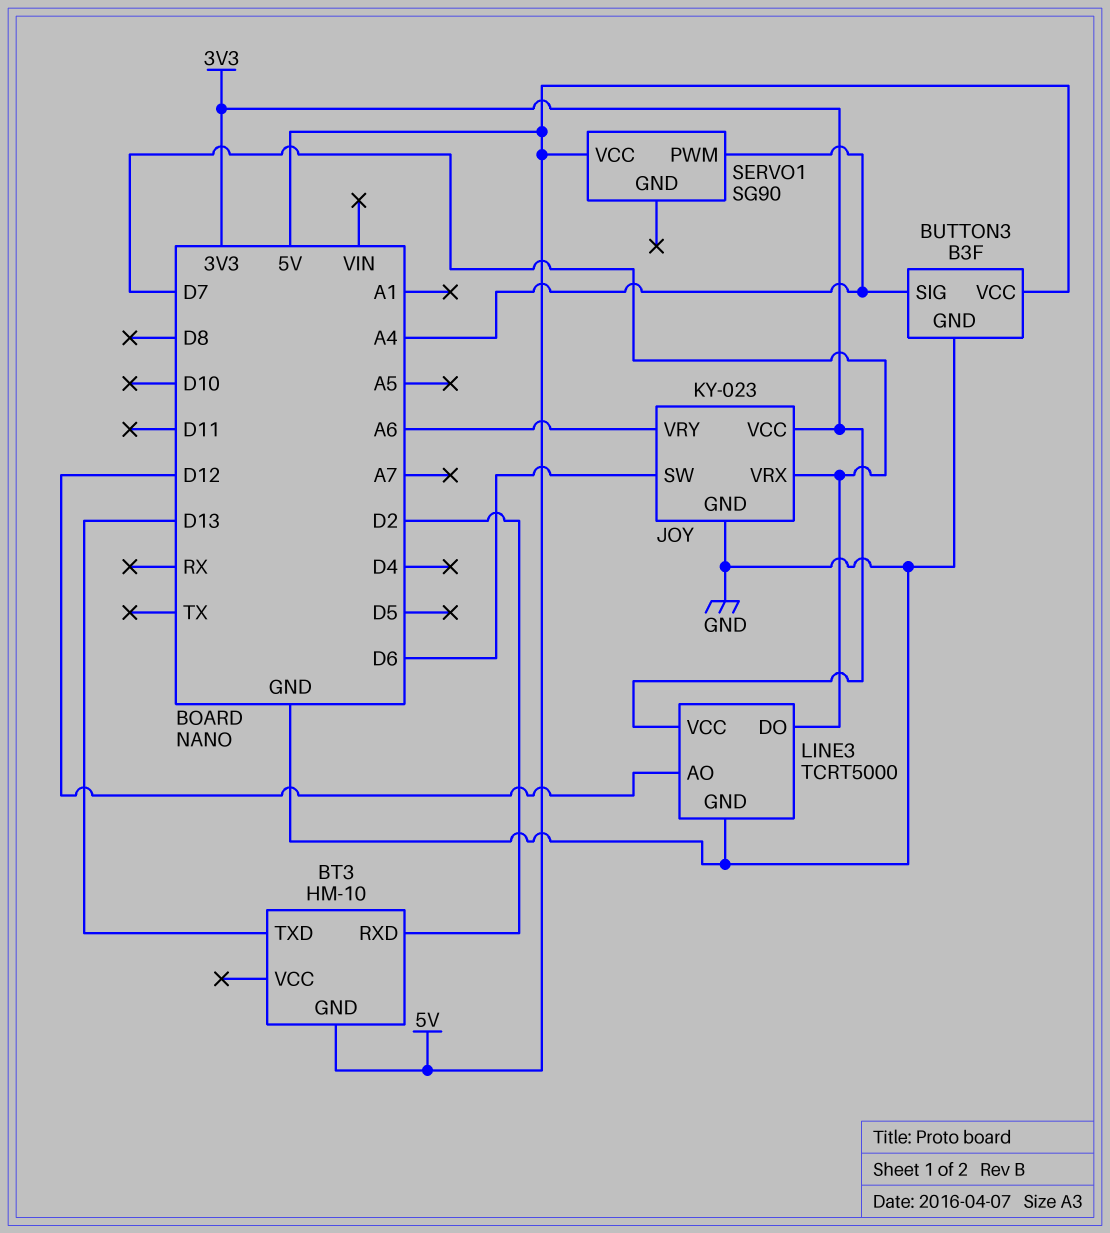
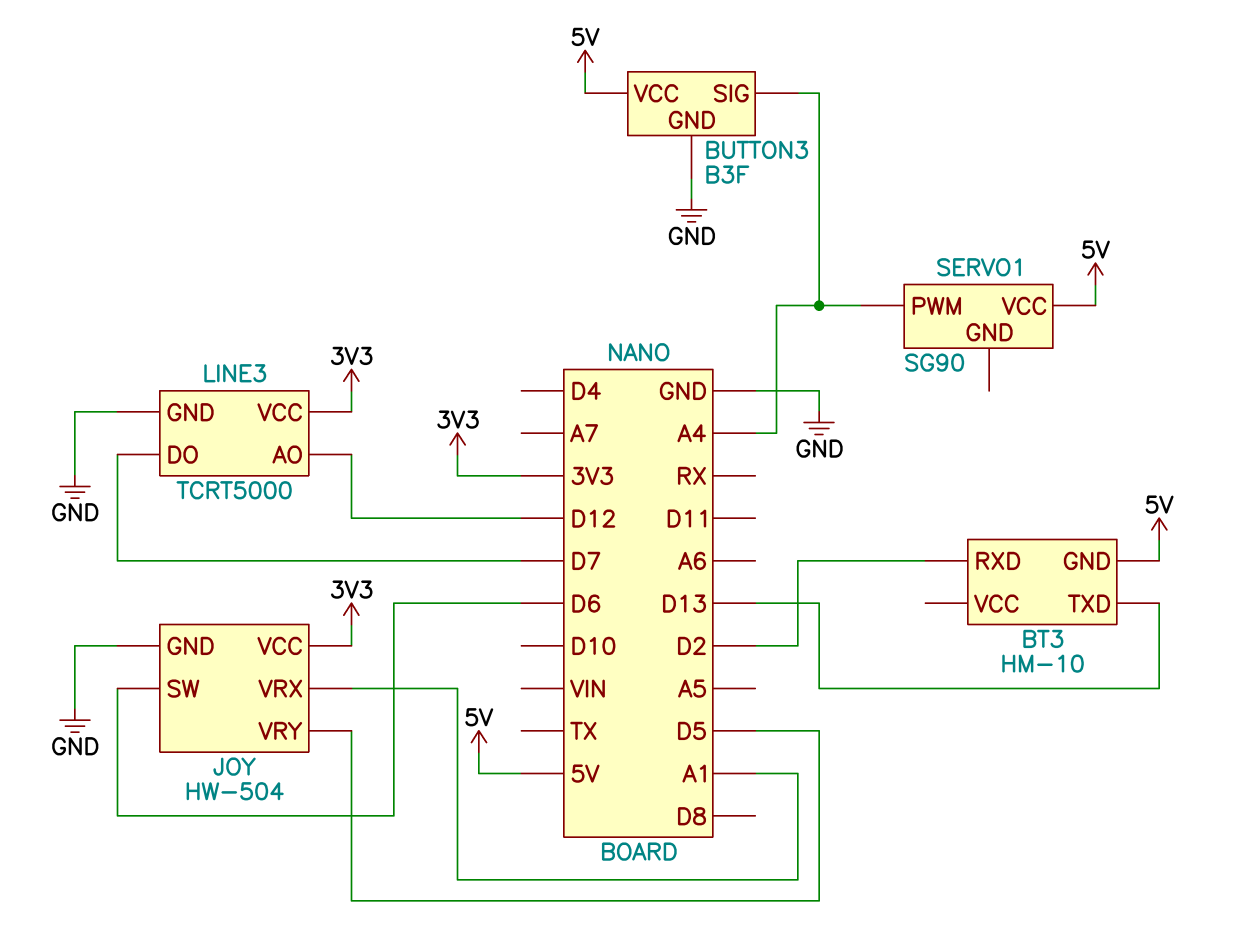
JOY: KY-023 -> HW-504
JOY pin VRX: D7 -> A1
JOY pin VRY: A6 -> D5

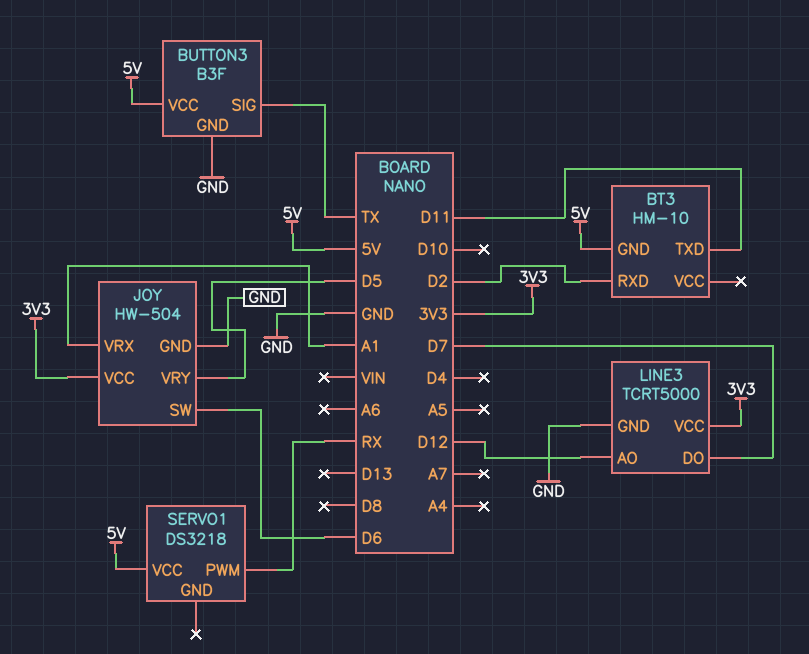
BT3 pin TXD: D13 -> D11
BUTTON3 pin SIG: A4 -> TX
SERVO1: SG90 -> DS3218
SERVO1 pin PWM: A4 -> RX

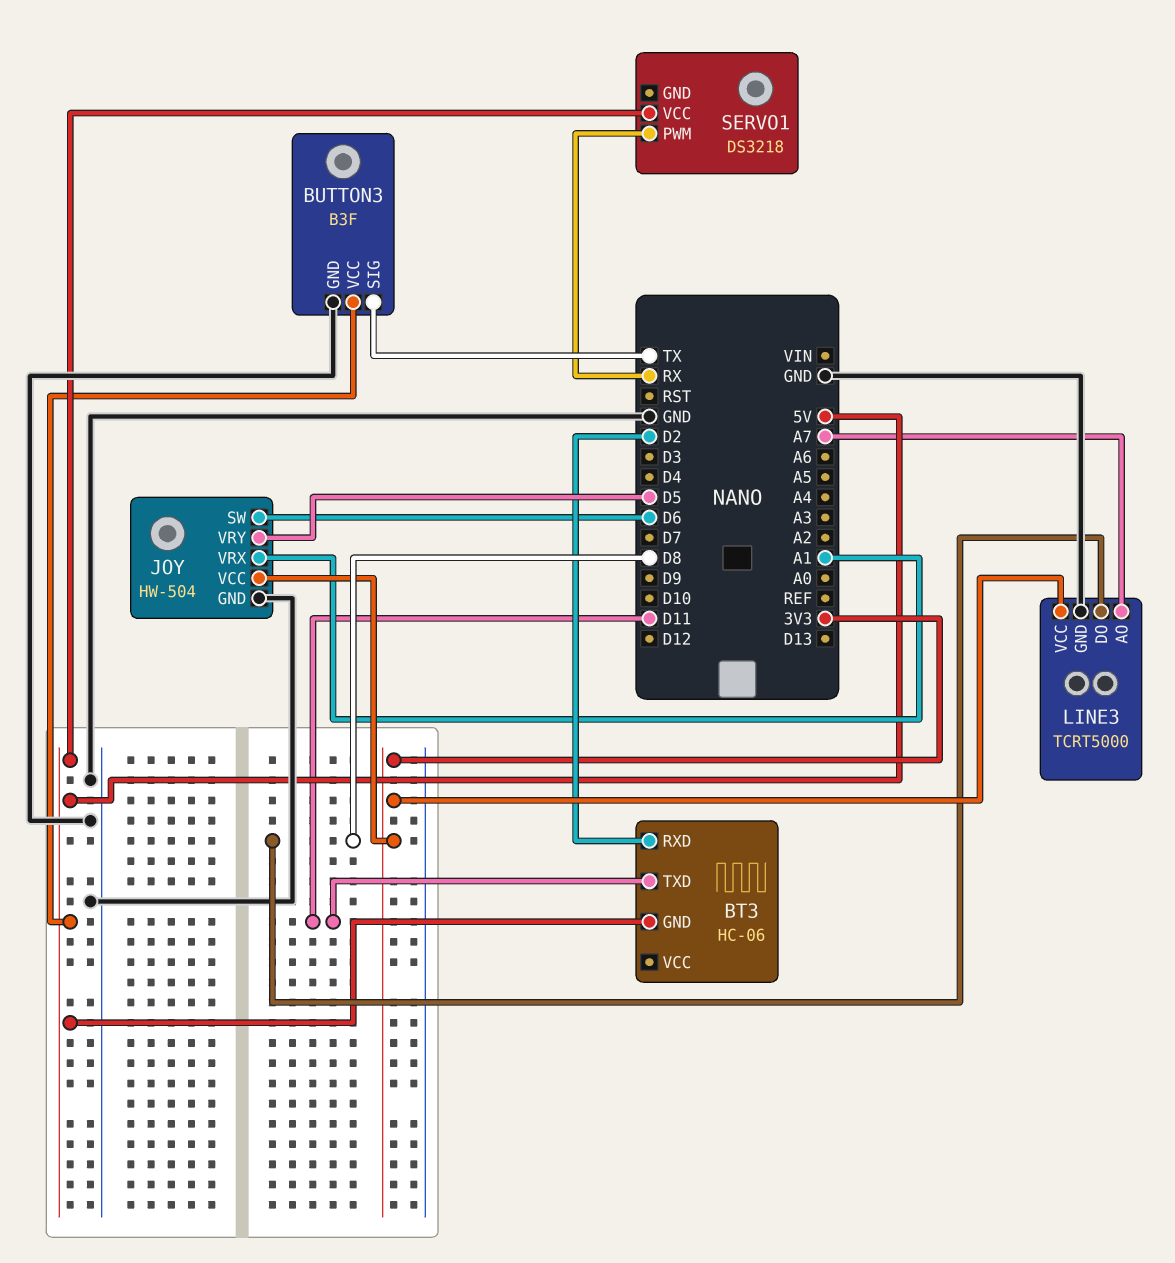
BT3: HM-10 -> HC-06
LINE3 pin AO: D12 -> A7
LINE3 pin DO: D7 -> D8

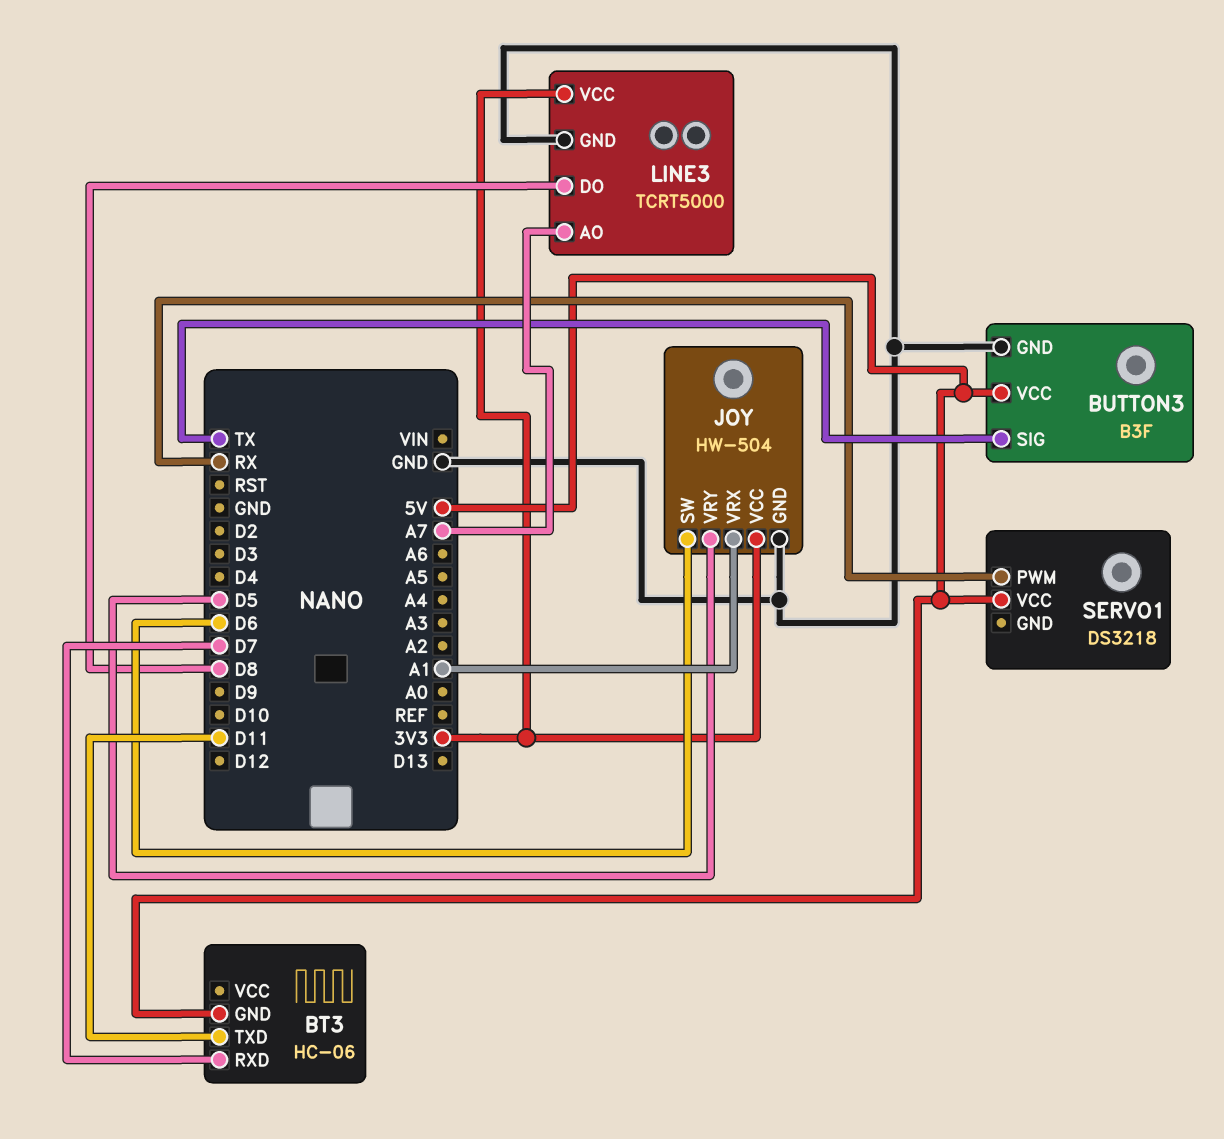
BT3 pin RXD: D2 -> D7

